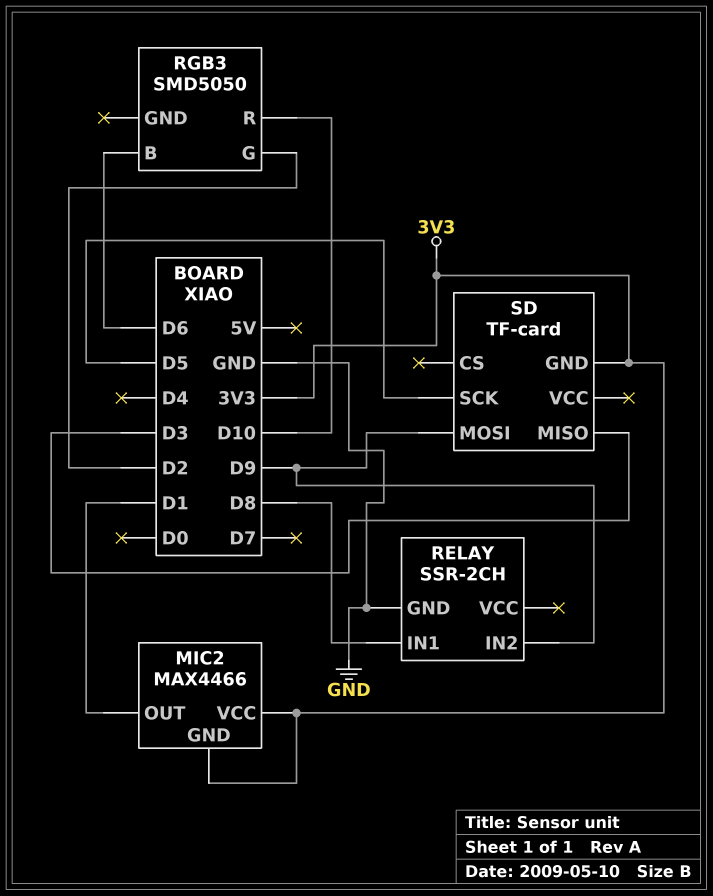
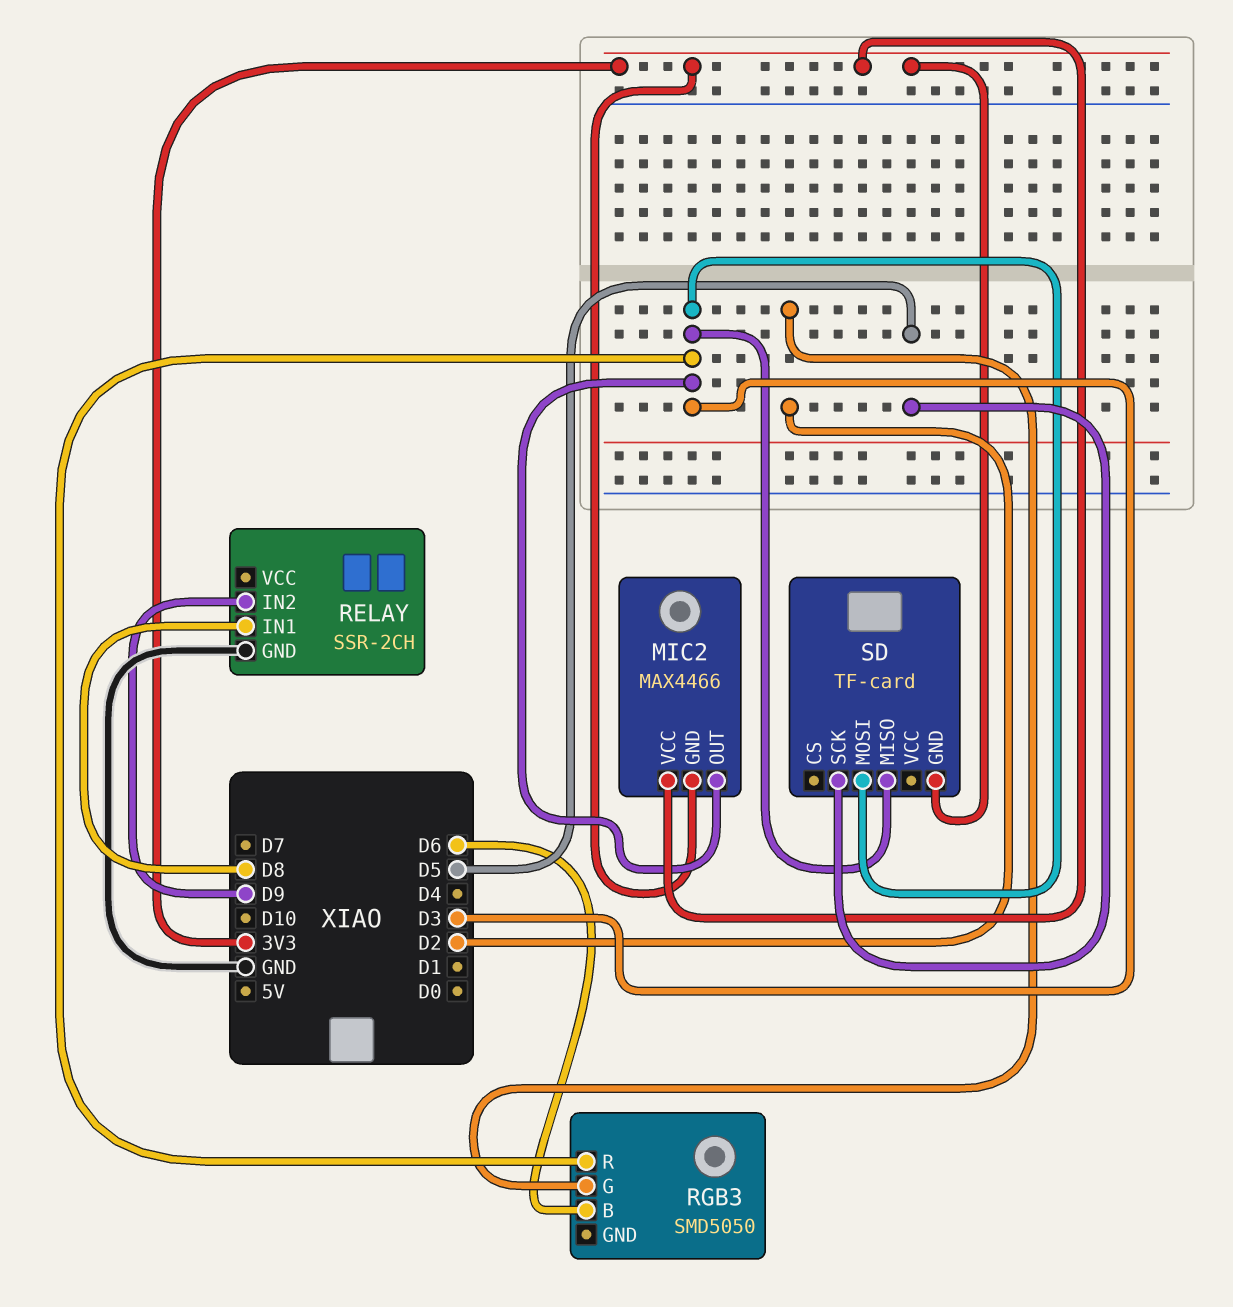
MIC2 pin OUT: D1 -> D3
RGB3 pin R: D10 -> D3
SD pin MOSI: D9 -> D3

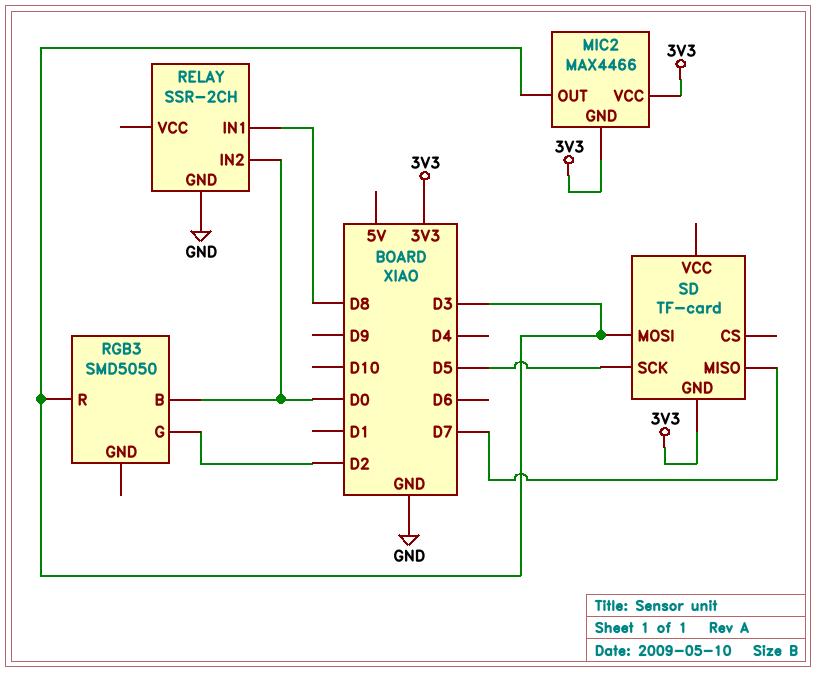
RELAY pin IN2: D9 -> D0
RGB3 pin B: D6 -> D0
SD pin MISO: D3 -> D7

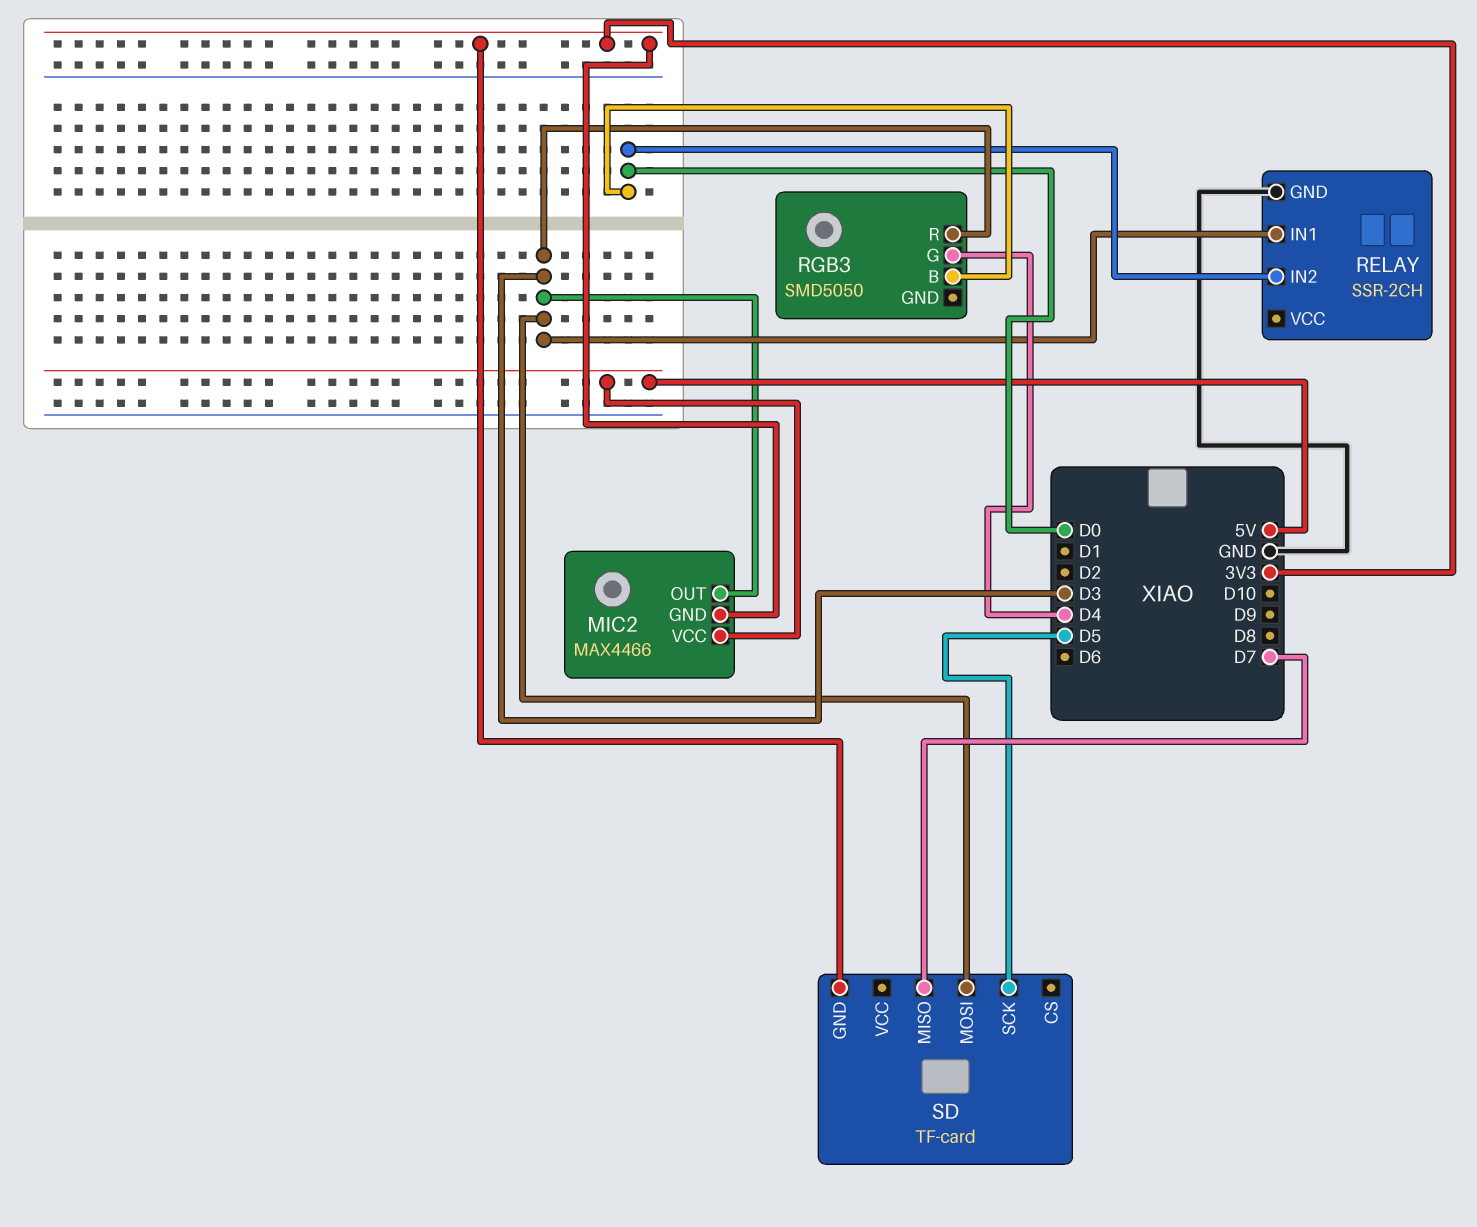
MIC2 pin VCC: 3V3 -> 5V
RELAY pin IN1: D8 -> D3
RGB3 pin G: D2 -> D4

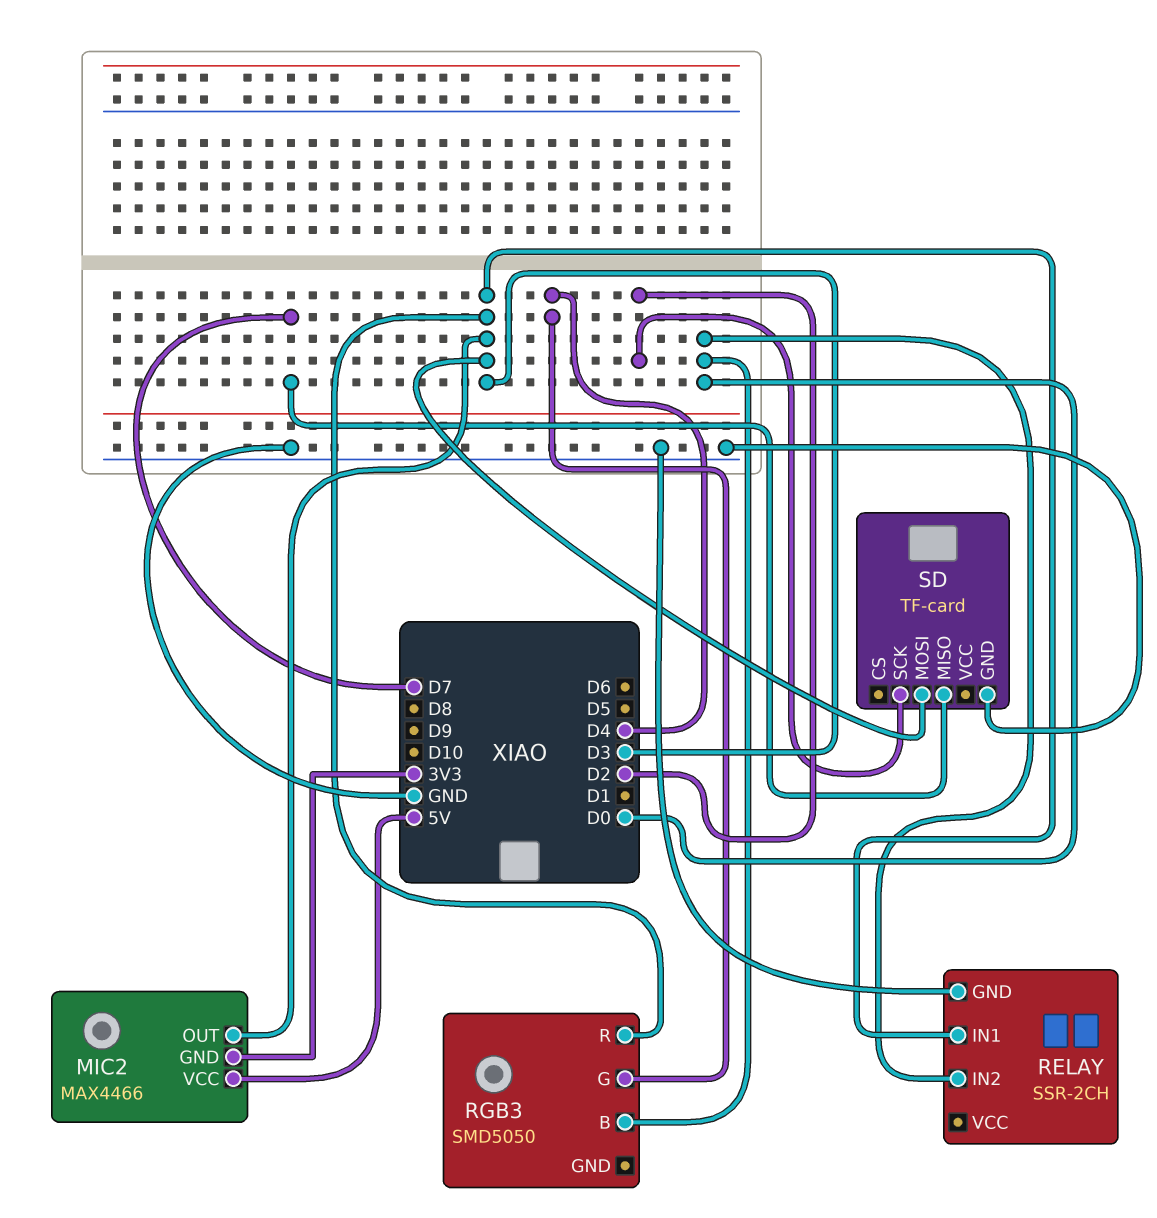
SD pin GND: 3V3 -> GND
SD pin SCK: D5 -> D2

